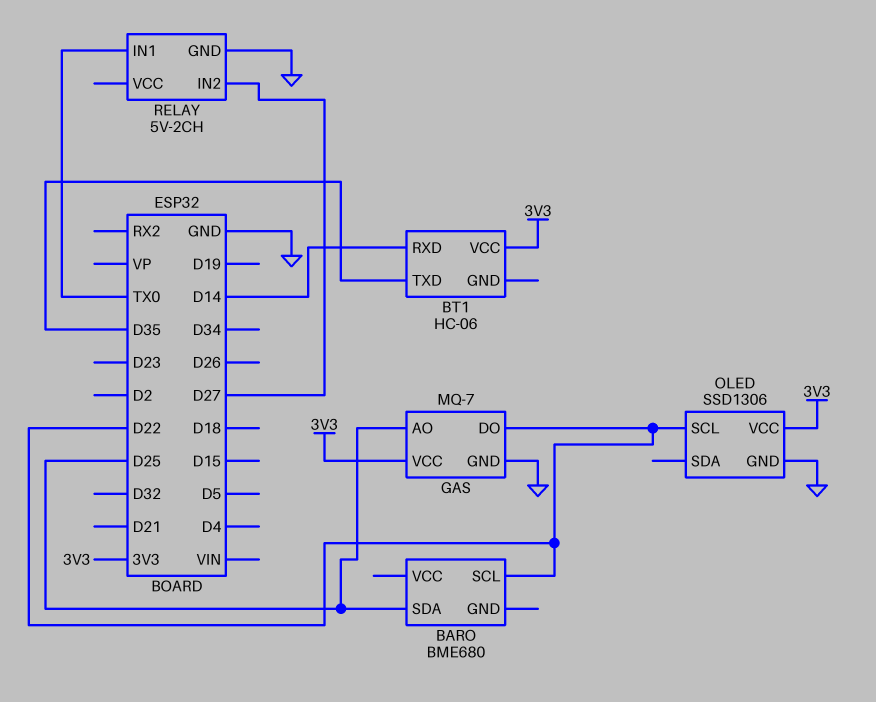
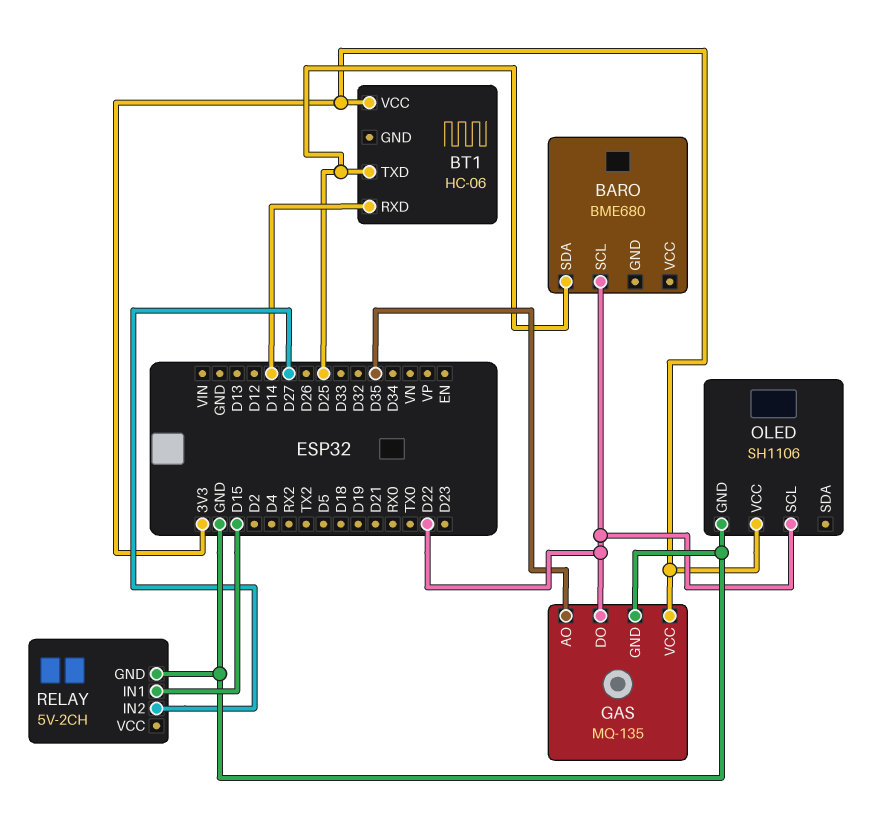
BT1 pin TXD: D35 -> D25
GAS: MQ-7 -> MQ-135
GAS pin AO: D25 -> D35
OLED: SSD1306 -> SH1106
RELAY pin IN1: TX0 -> D15

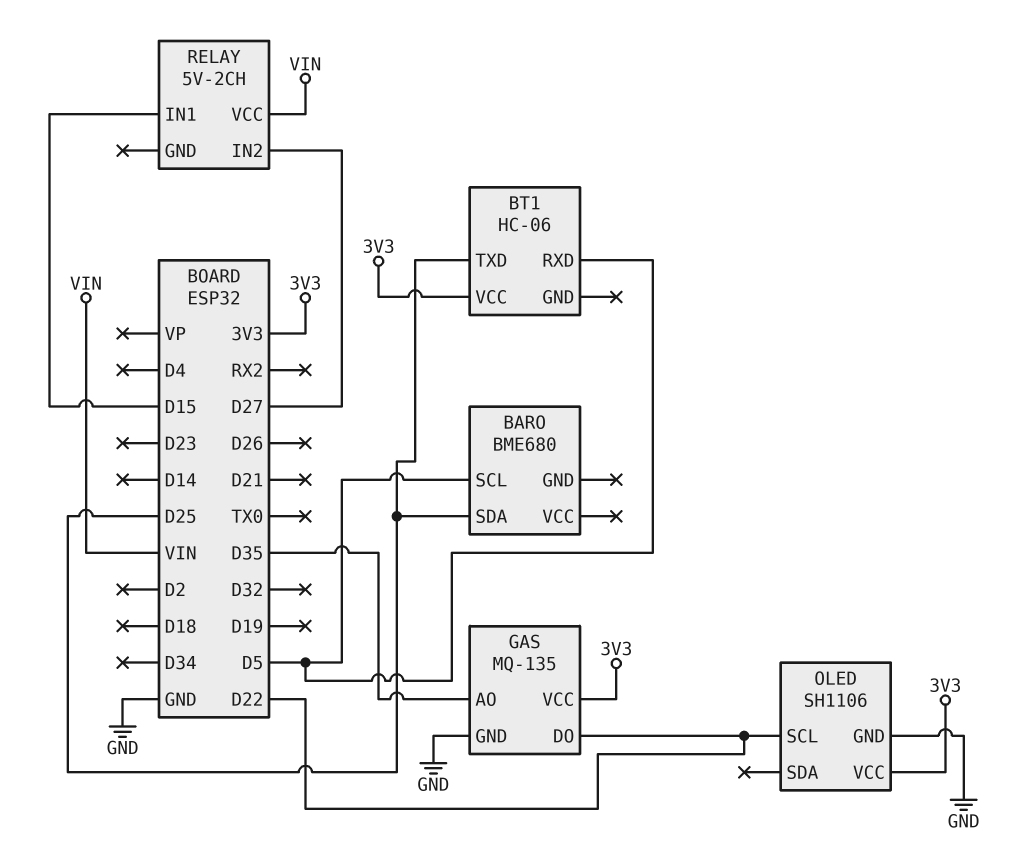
BARO pin SCL: D22 -> D5
BT1 pin RXD: D14 -> D5
RELAY pin GND: GND -> none
RELAY pin VCC: none -> VIN

